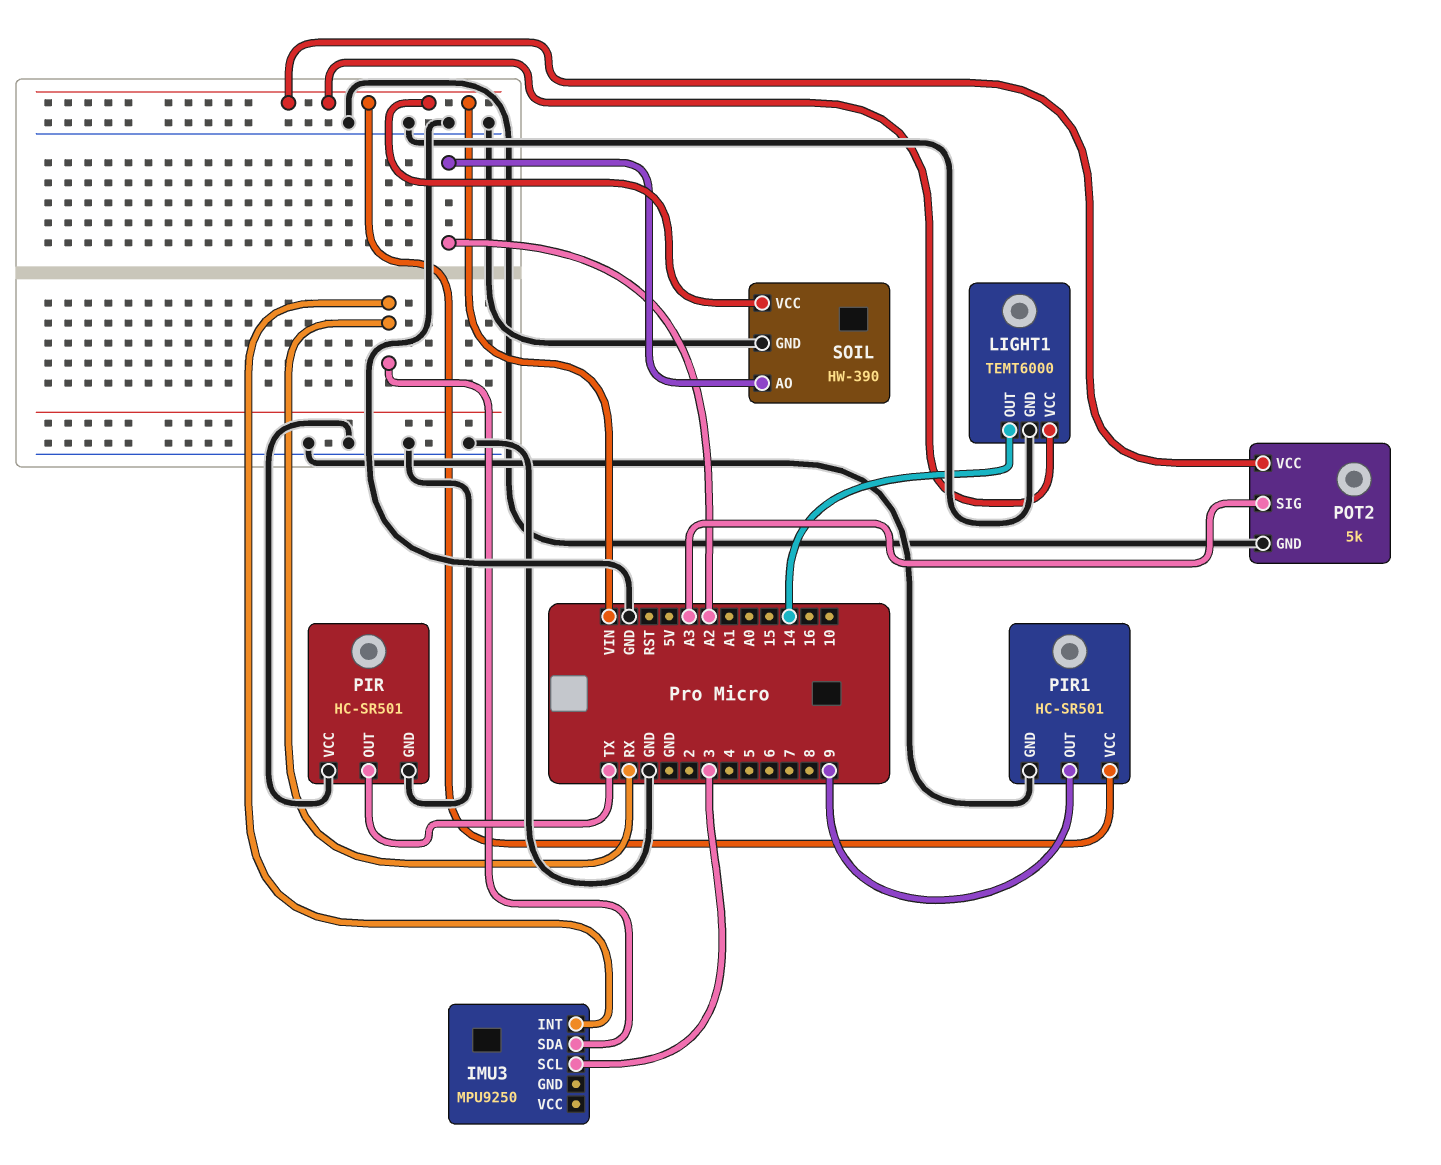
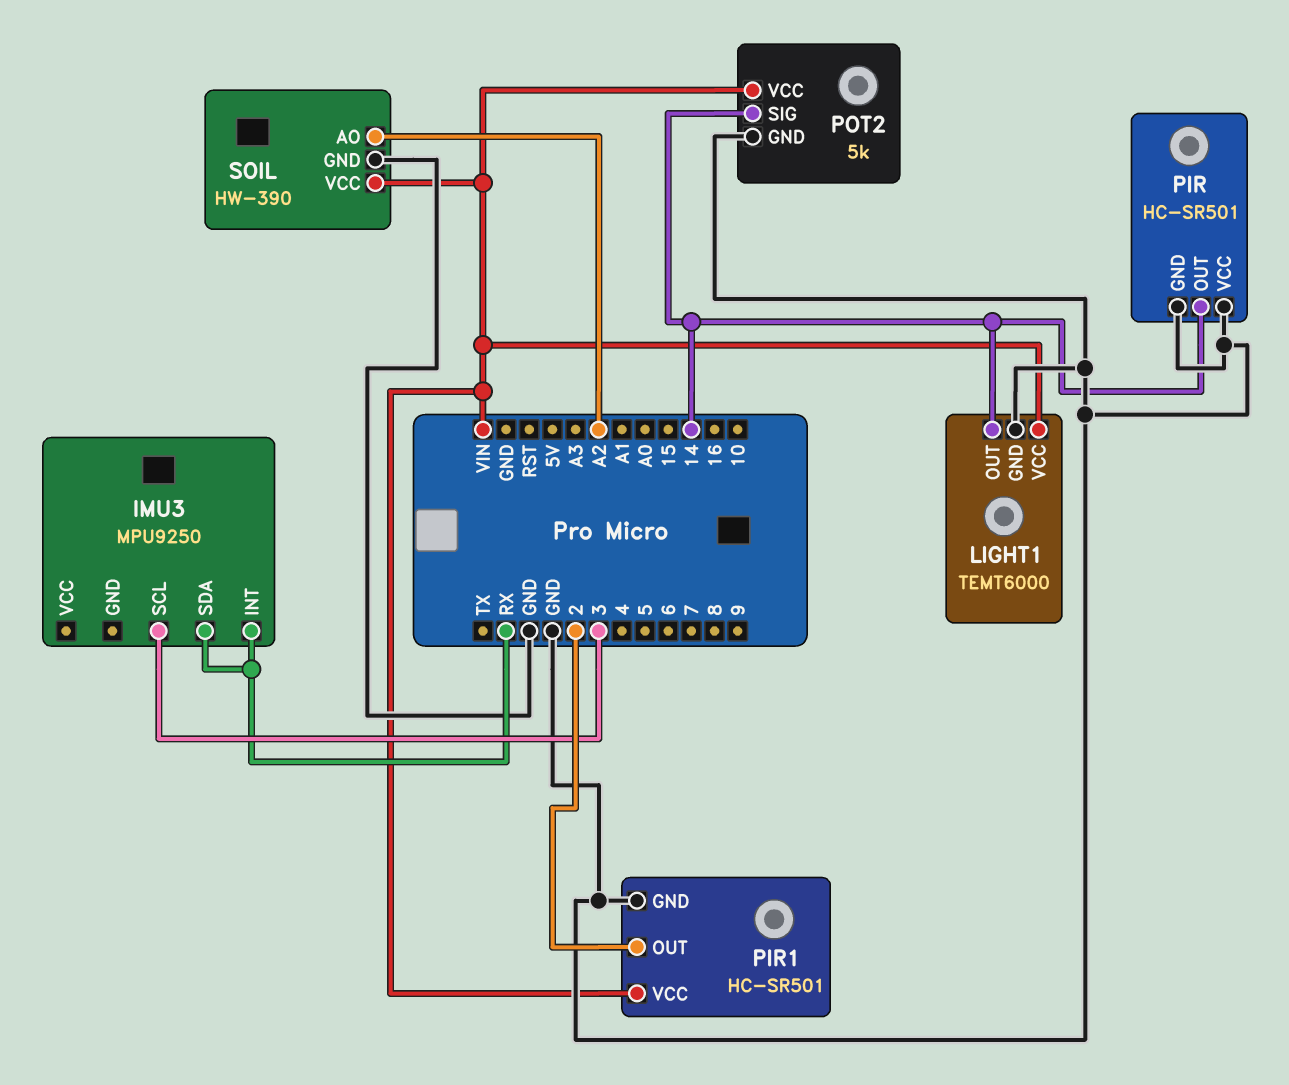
PIR pin OUT: TX -> 14
PIR1 pin OUT: 9 -> 2
POT2 pin SIG: A3 -> 14

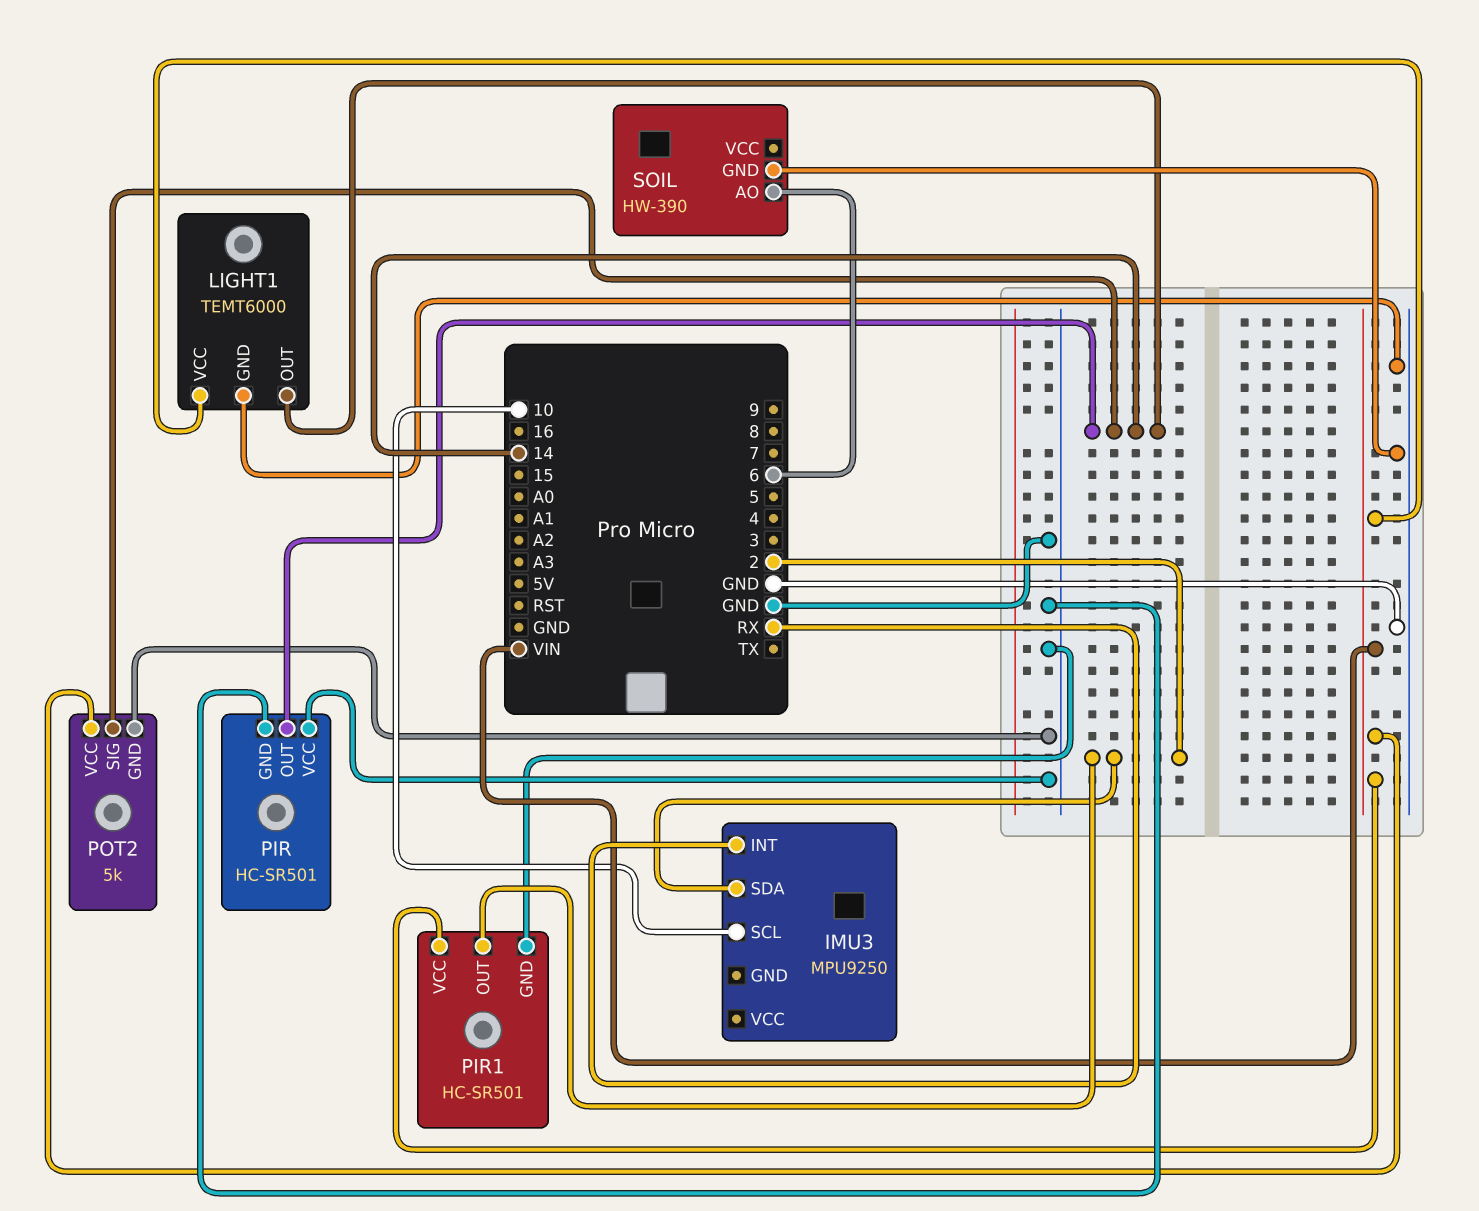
IMU3 pin SCL: 3 -> 10
IMU3 pin SDA: RX -> 2
SOIL pin AO: A2 -> 6
SOIL pin VCC: VIN -> none

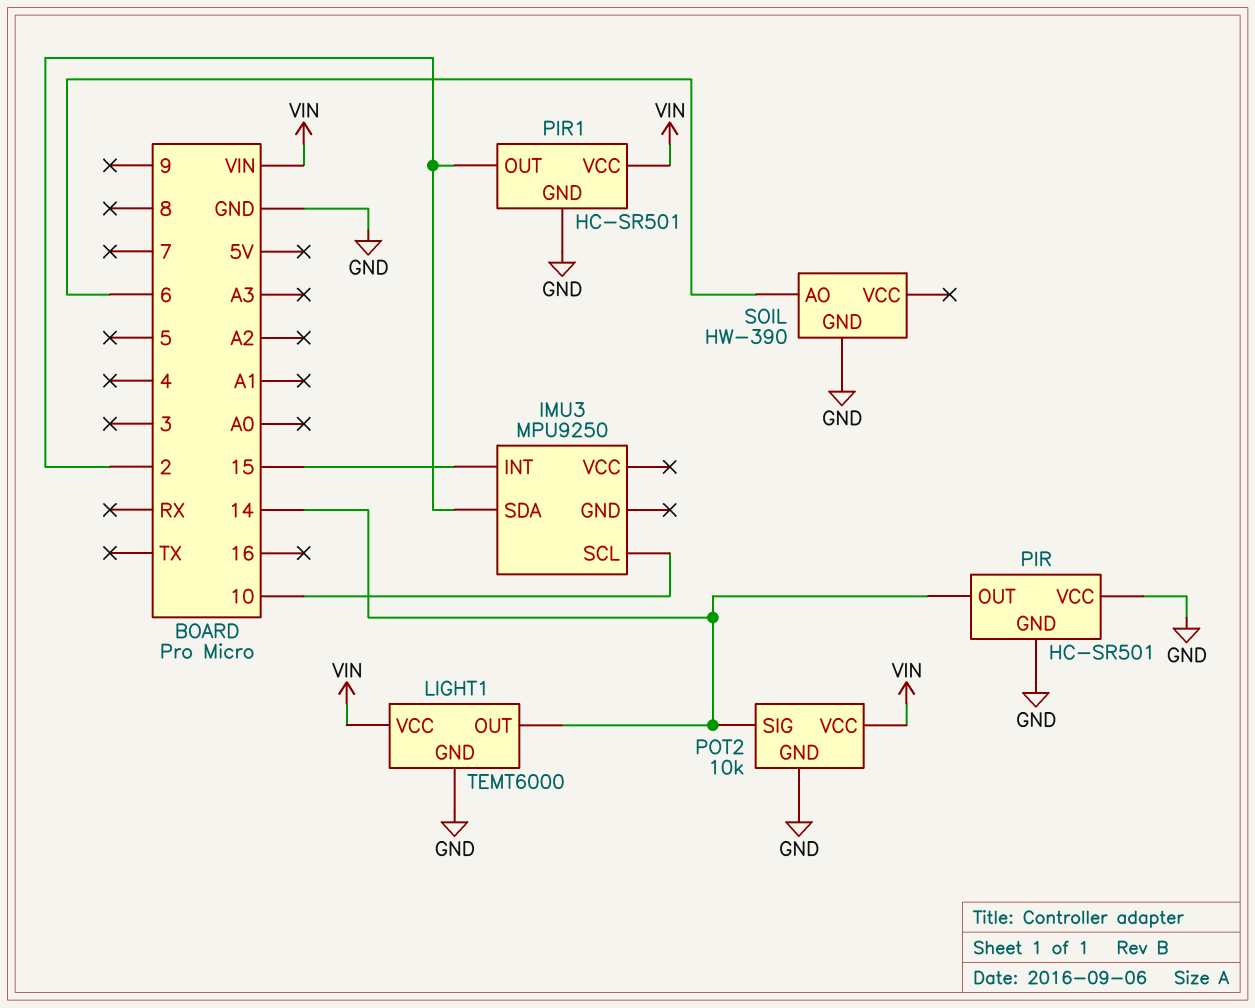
IMU3 pin INT: RX -> 15
POT2: 5k -> 10k

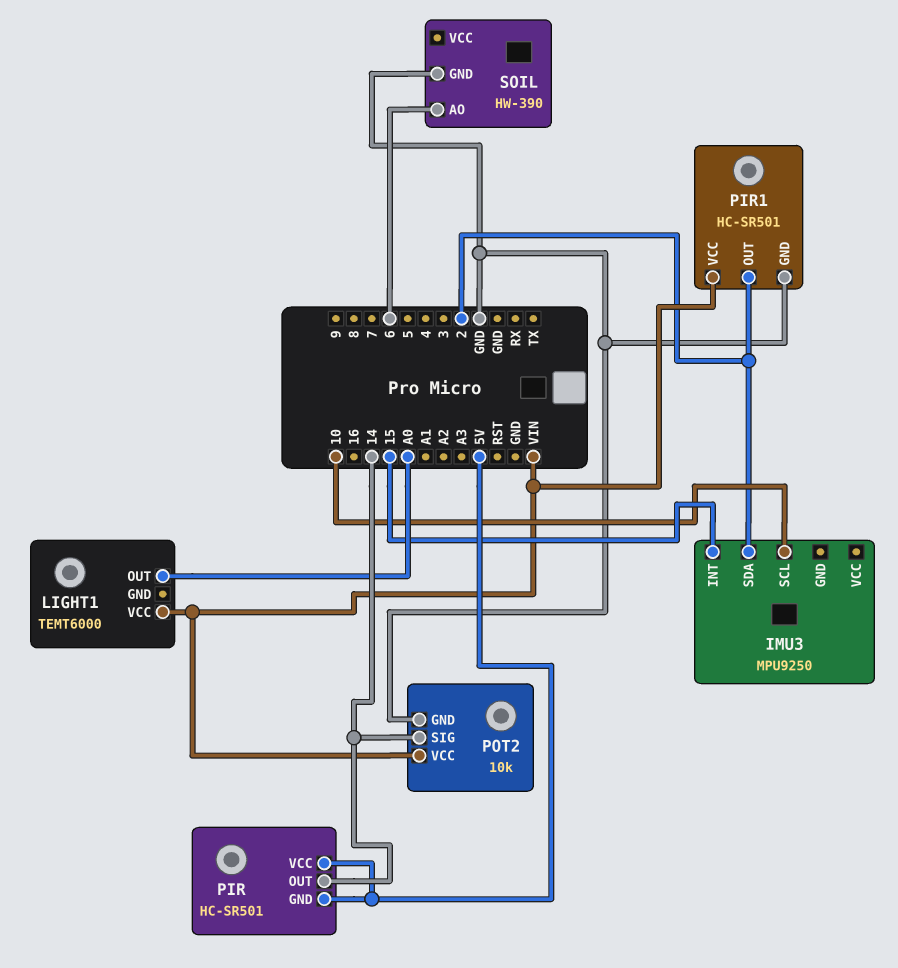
LIGHT1 pin GND: GND -> none
LIGHT1 pin OUT: 14 -> A0
PIR pin GND: GND -> 5V
PIR pin VCC: GND -> 5V

